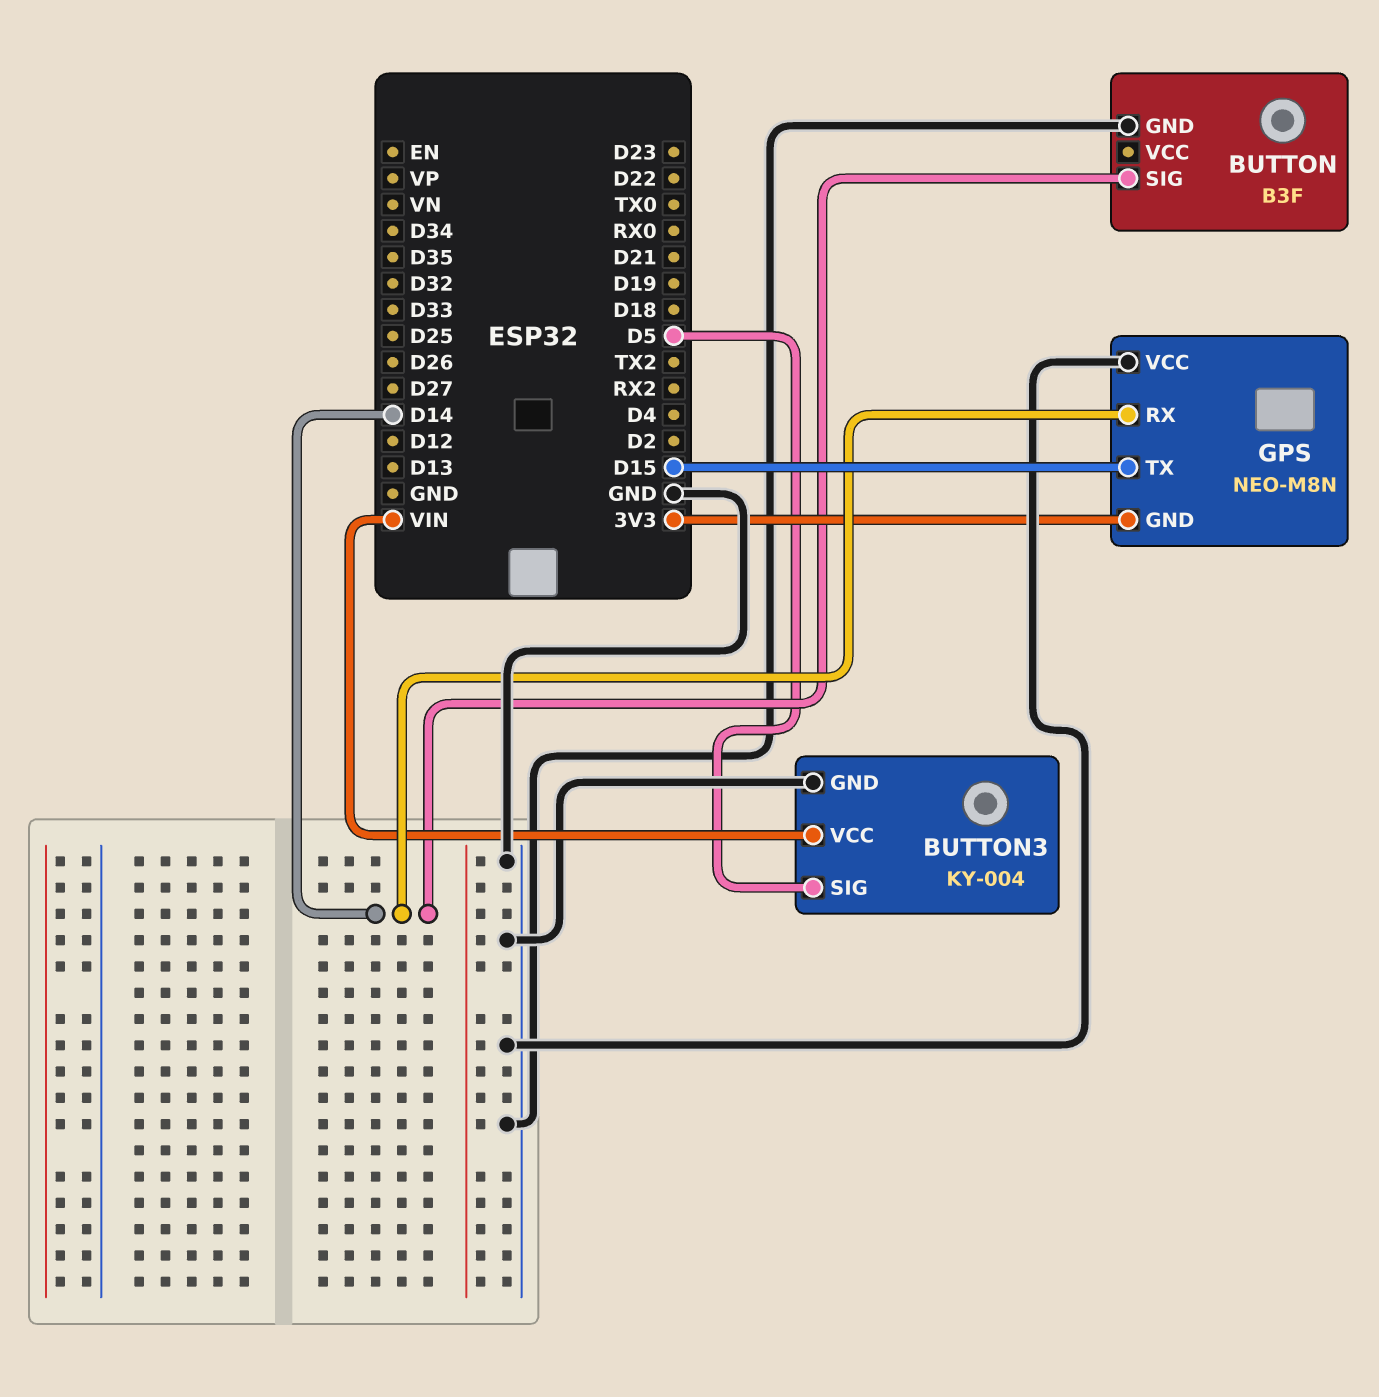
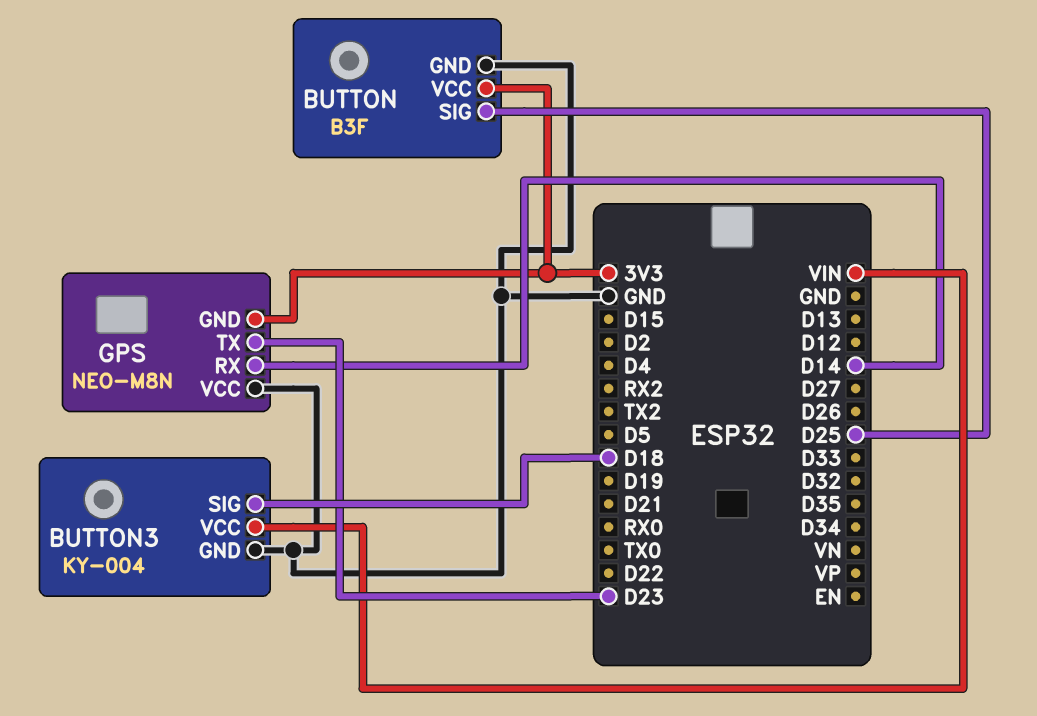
BUTTON pin SIG: D14 -> D25
BUTTON pin VCC: none -> 3V3
BUTTON3 pin SIG: D5 -> D18
GPS pin TX: D15 -> D23

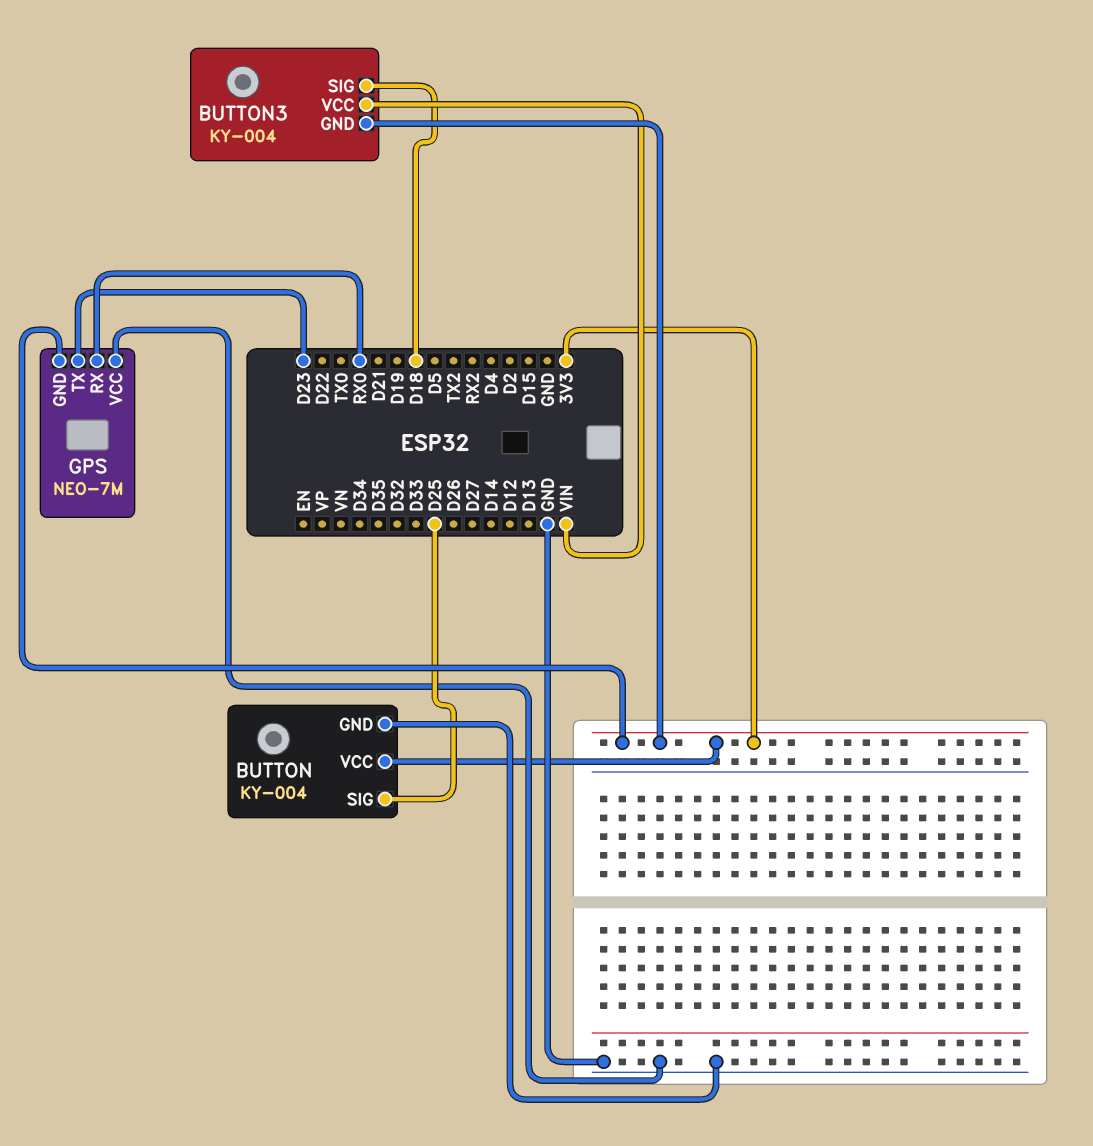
BUTTON: B3F -> KY-004
BUTTON3 pin GND: GND -> 3V3
GPS: NEO-M8N -> NEO-7M
GPS pin RX: D14 -> RX0

